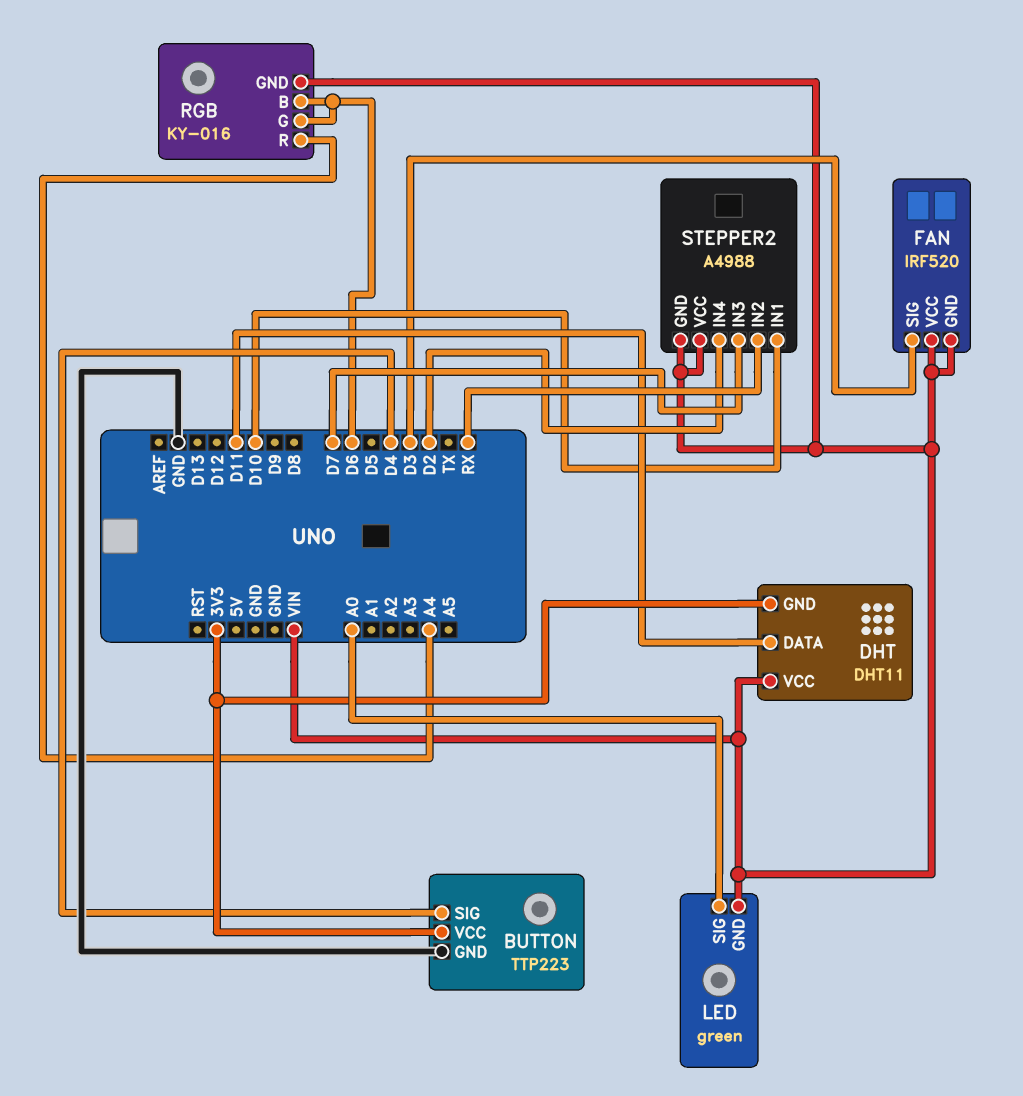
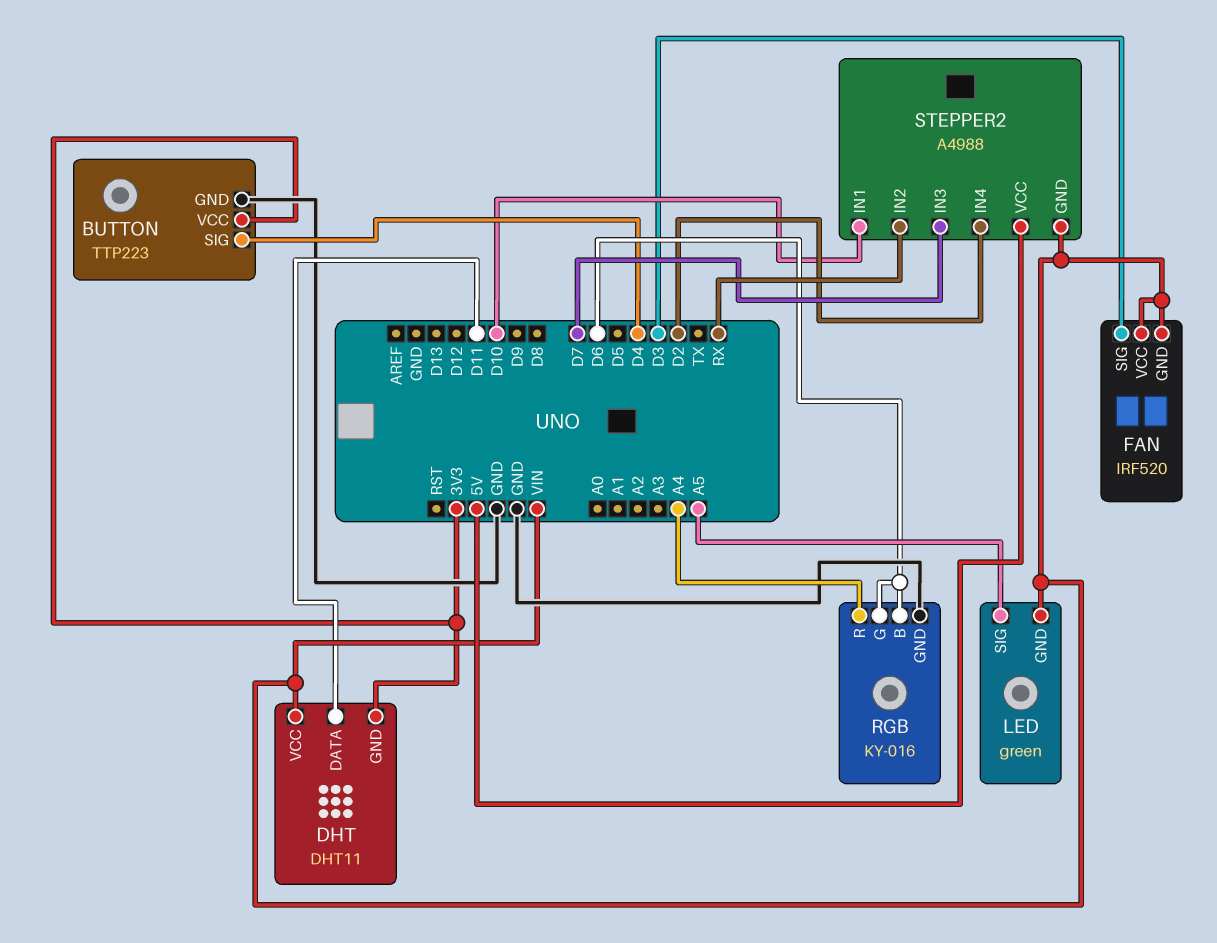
LED pin SIG: A0 -> A5
RGB pin GND: VIN -> GND
STEPPER2 pin VCC: VIN -> 5V

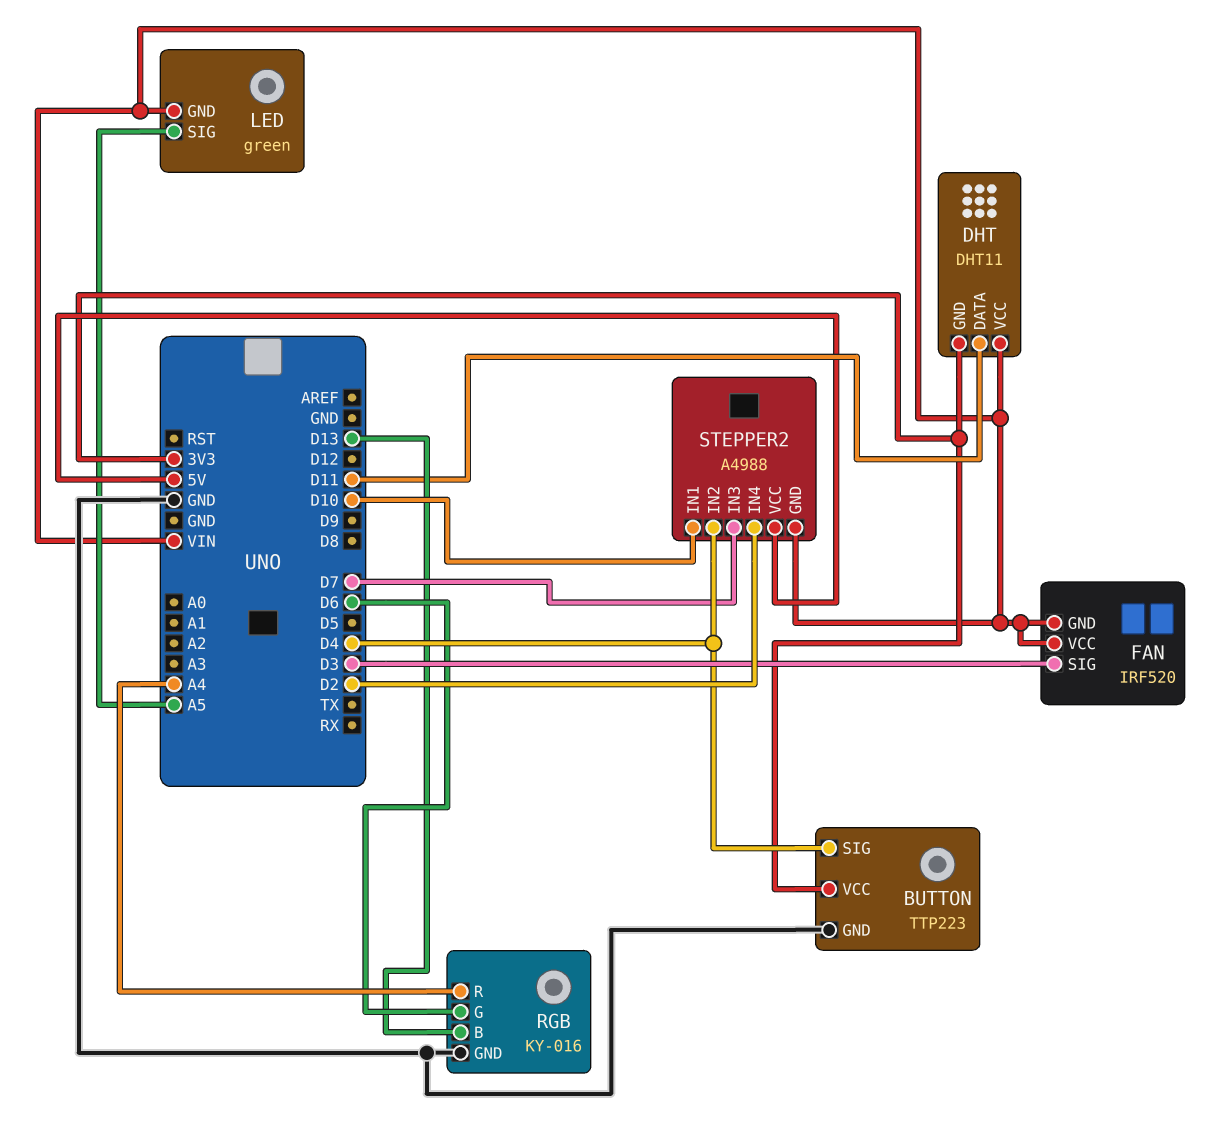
RGB pin B: D6 -> D13
STEPPER2 pin IN2: RX -> D4

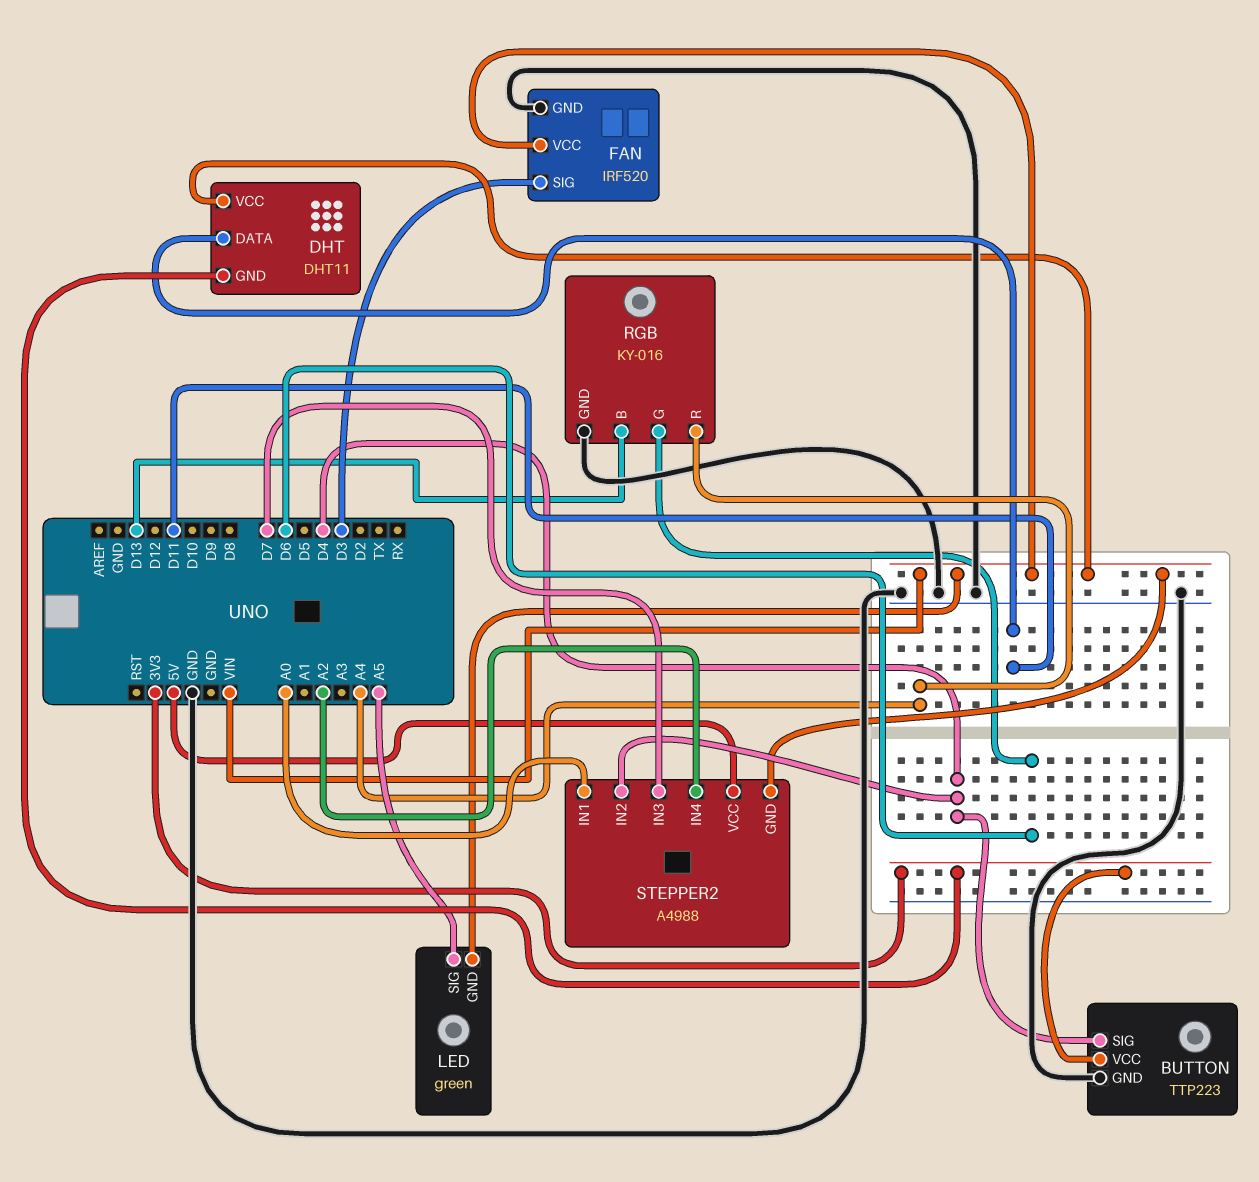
FAN pin GND: VIN -> GND
STEPPER2 pin IN1: D10 -> A0
STEPPER2 pin IN4: D2 -> A2

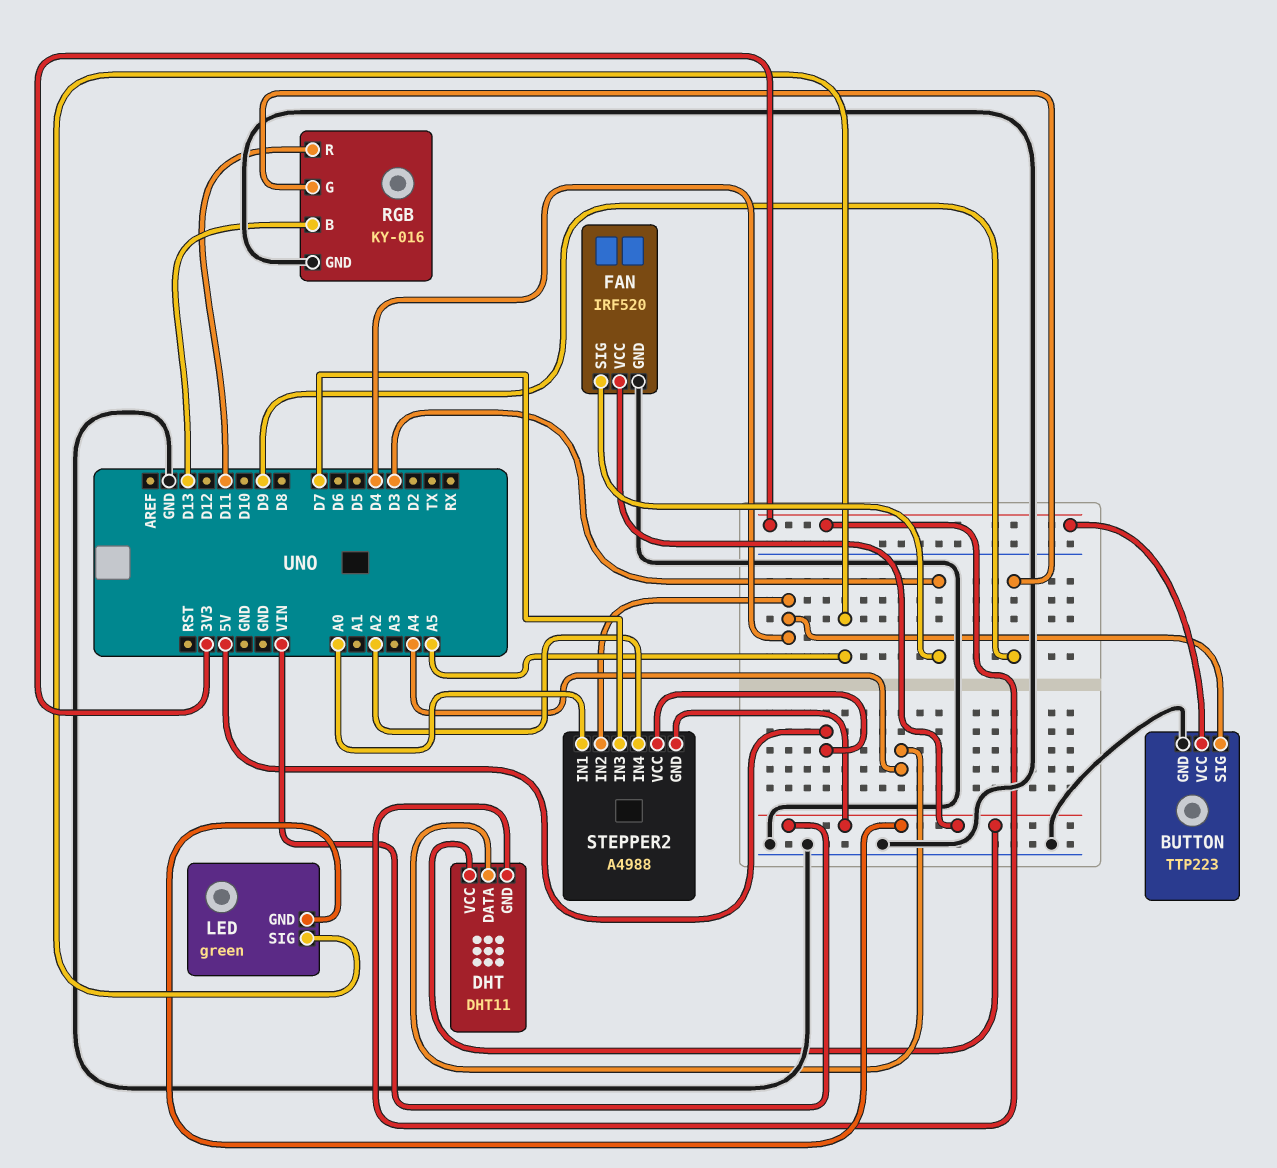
DHT pin DATA: D11 -> A4
RGB pin G: D6 -> D9
RGB pin R: A4 -> D11

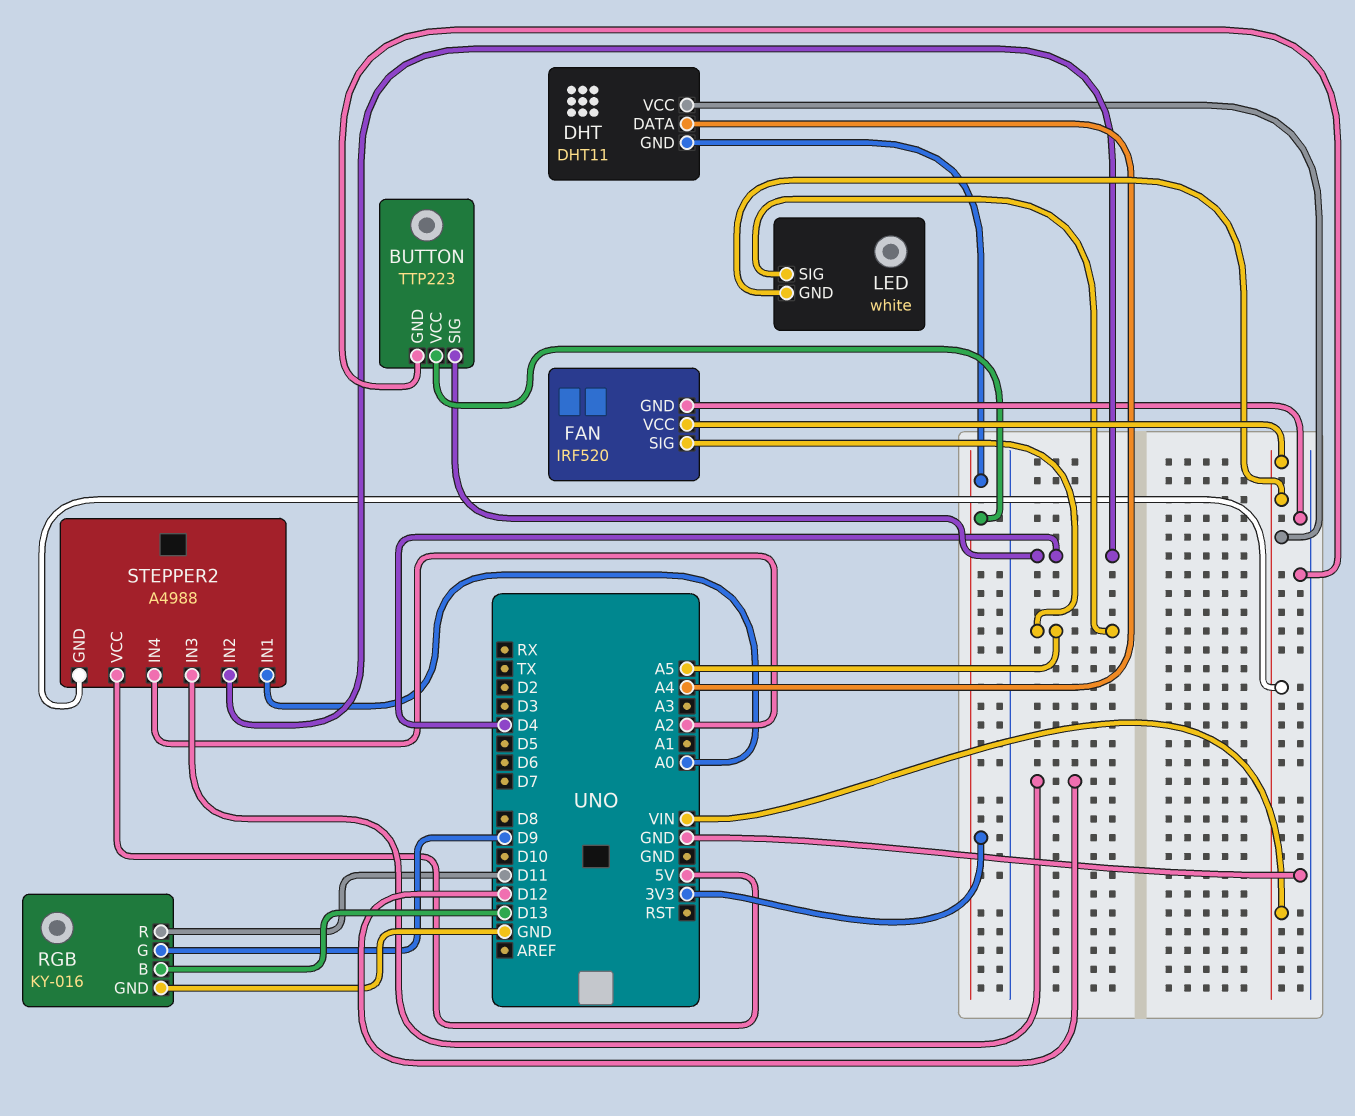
FAN pin SIG: D3 -> A5
LED: green -> white
STEPPER2 pin IN3: D7 -> D12

